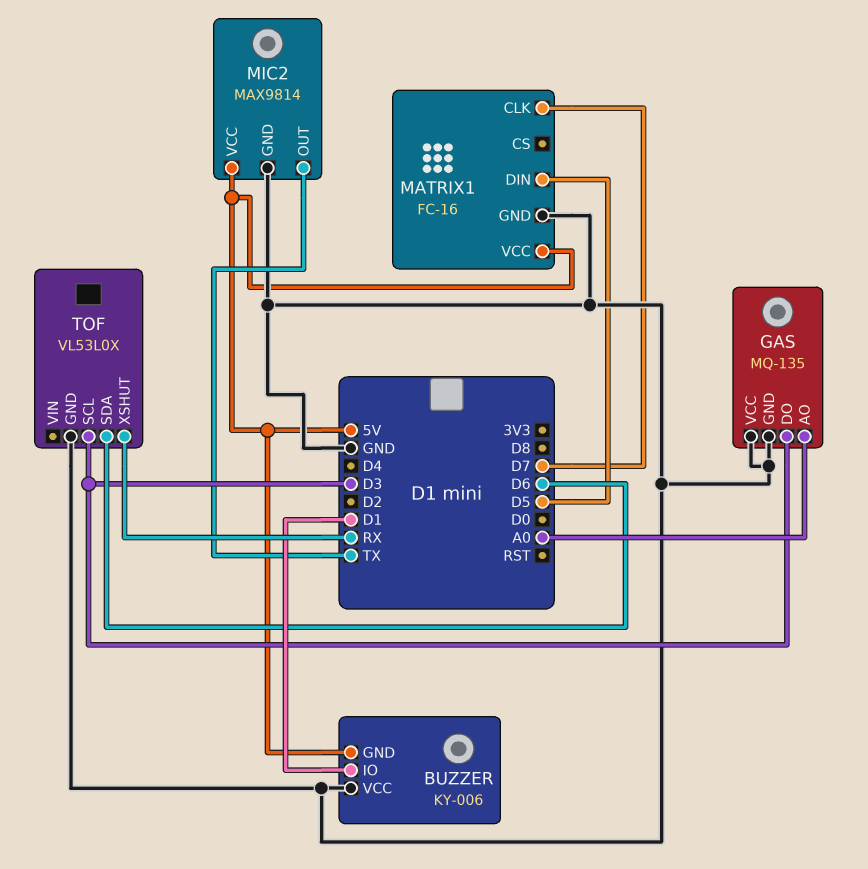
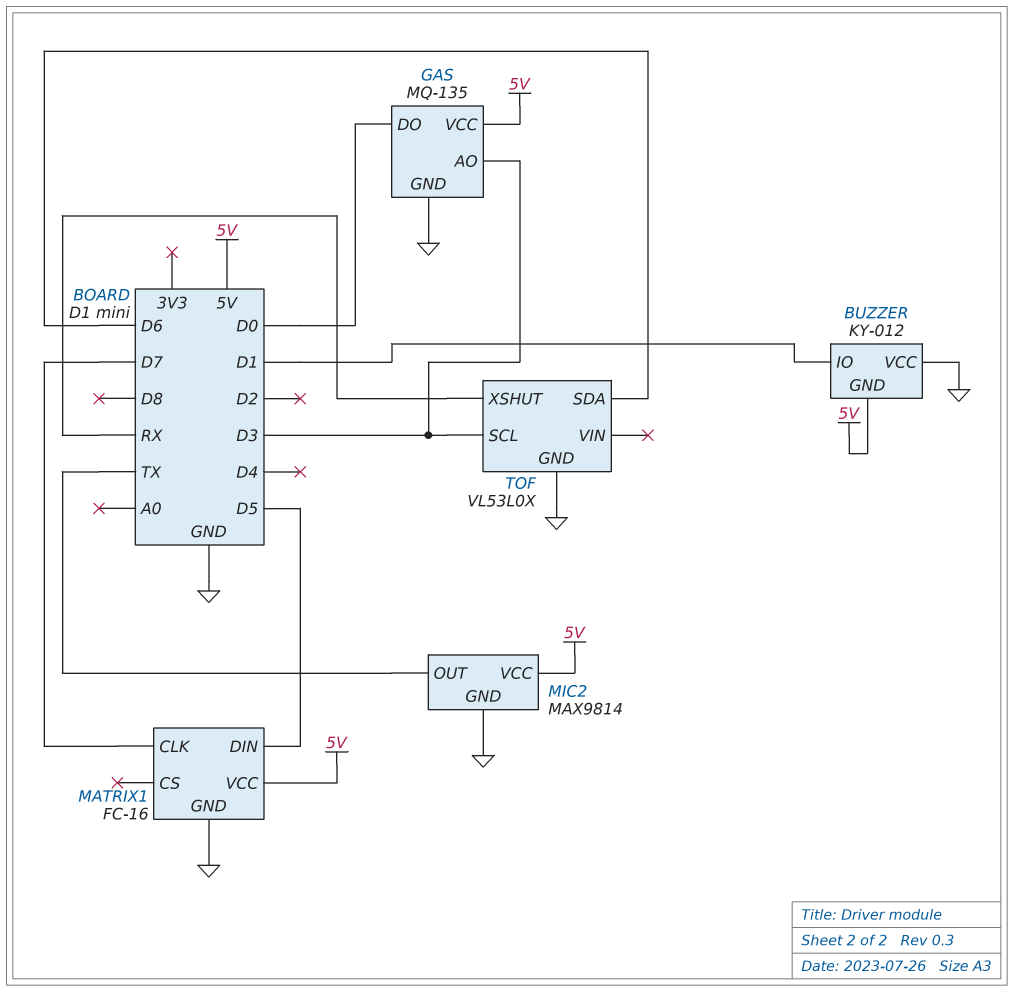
BUZZER: KY-006 -> KY-012
GAS pin AO: A0 -> D3
GAS pin DO: D3 -> D0
GAS pin VCC: GND -> 5V

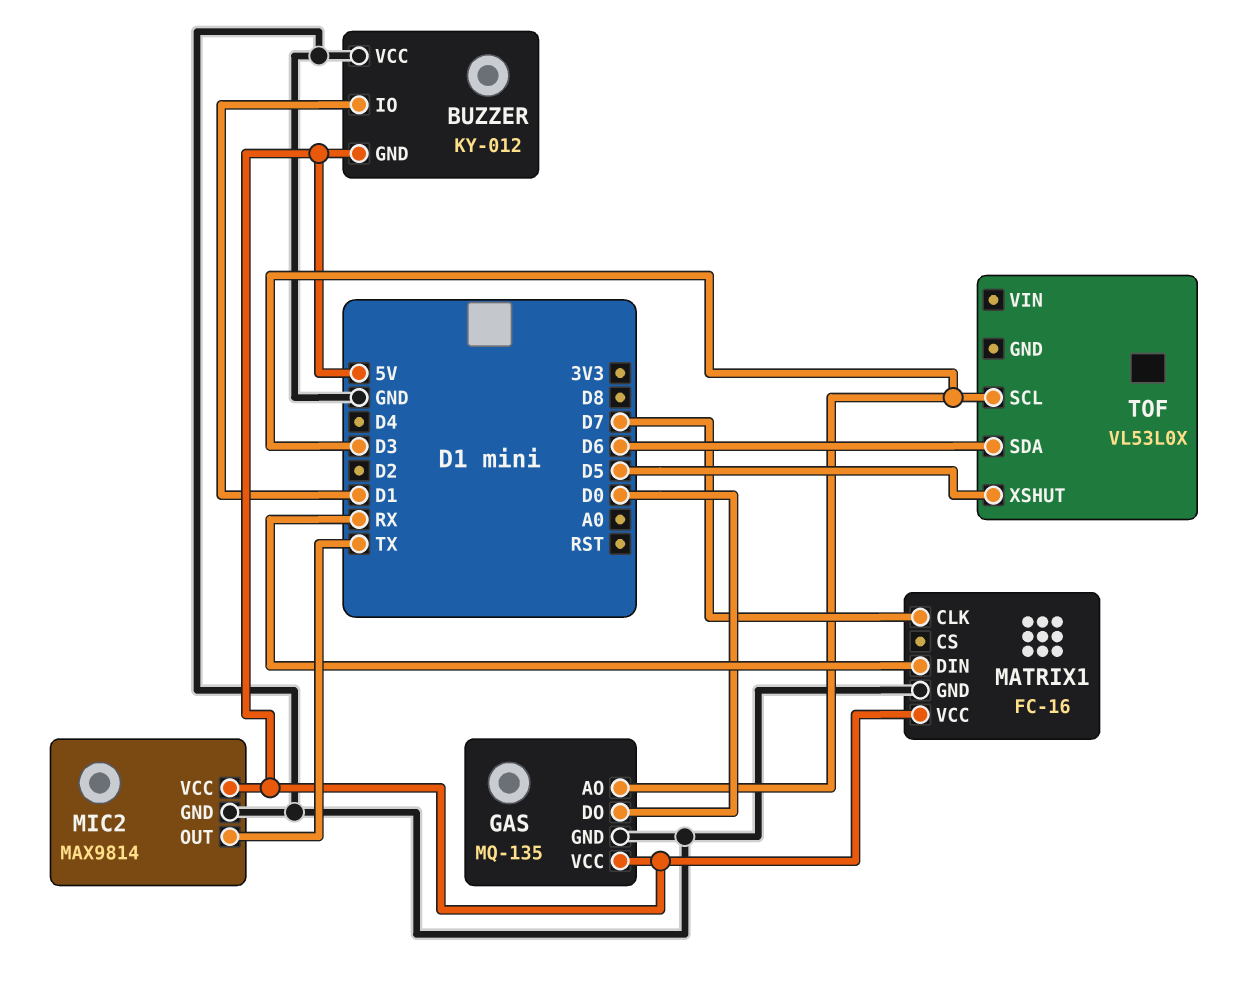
MATRIX1 pin DIN: D5 -> RX
TOF pin GND: GND -> none
TOF pin XSHUT: RX -> D5

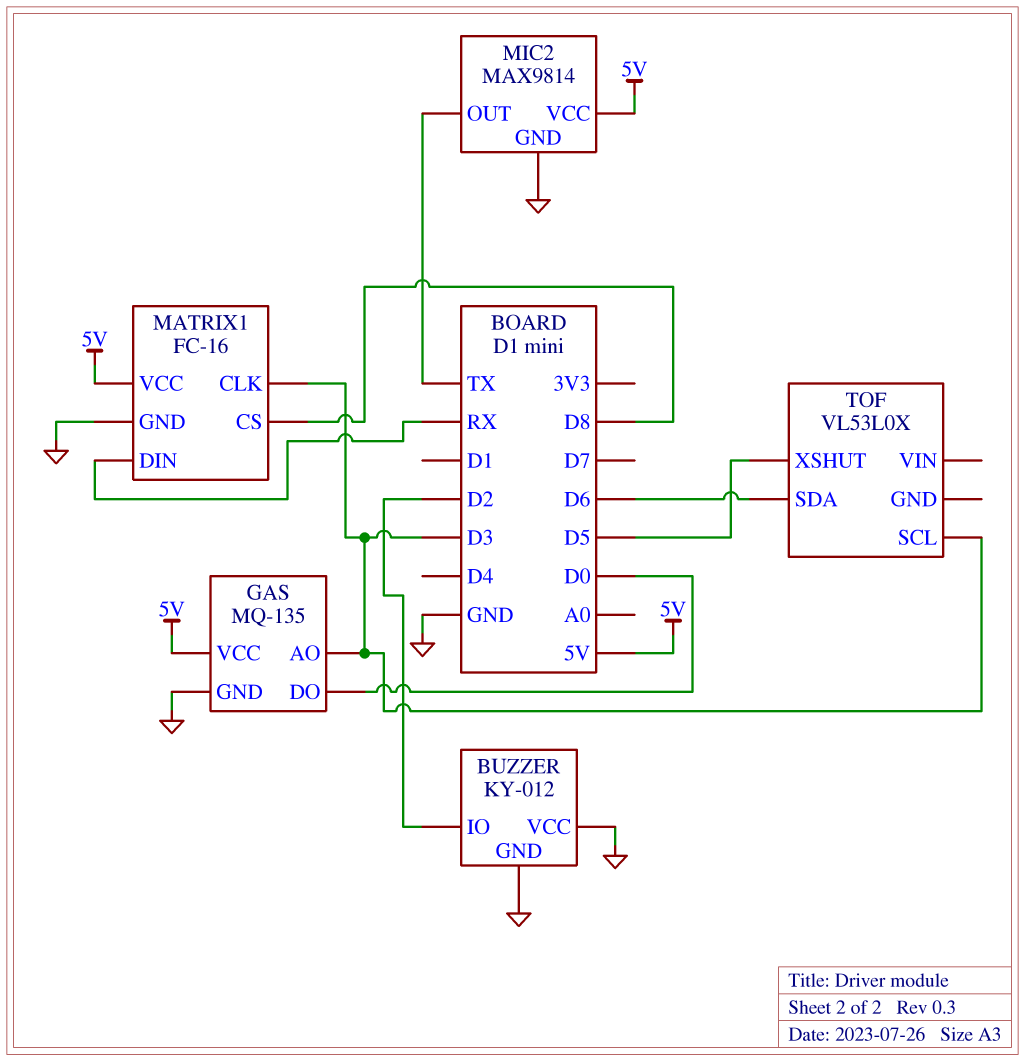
BUZZER pin GND: 5V -> GND
BUZZER pin IO: D1 -> D2
MATRIX1 pin CLK: D7 -> D3
MATRIX1 pin CS: none -> D8

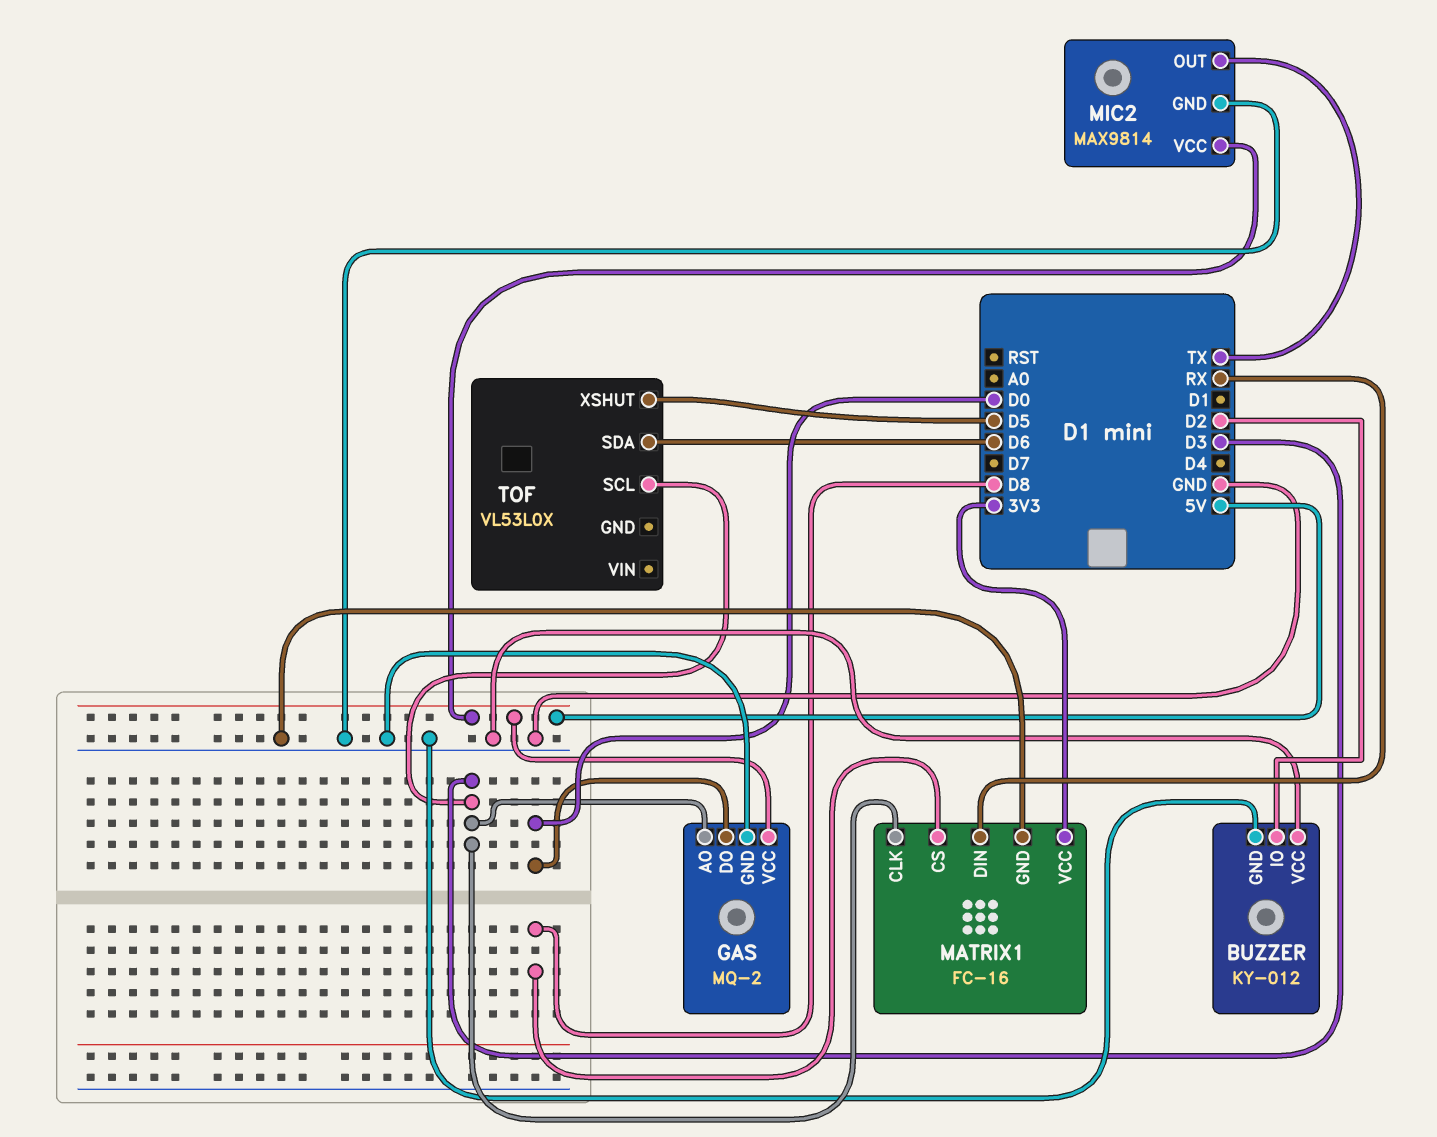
GAS: MQ-135 -> MQ-2
MATRIX1 pin VCC: 5V -> 3V3

